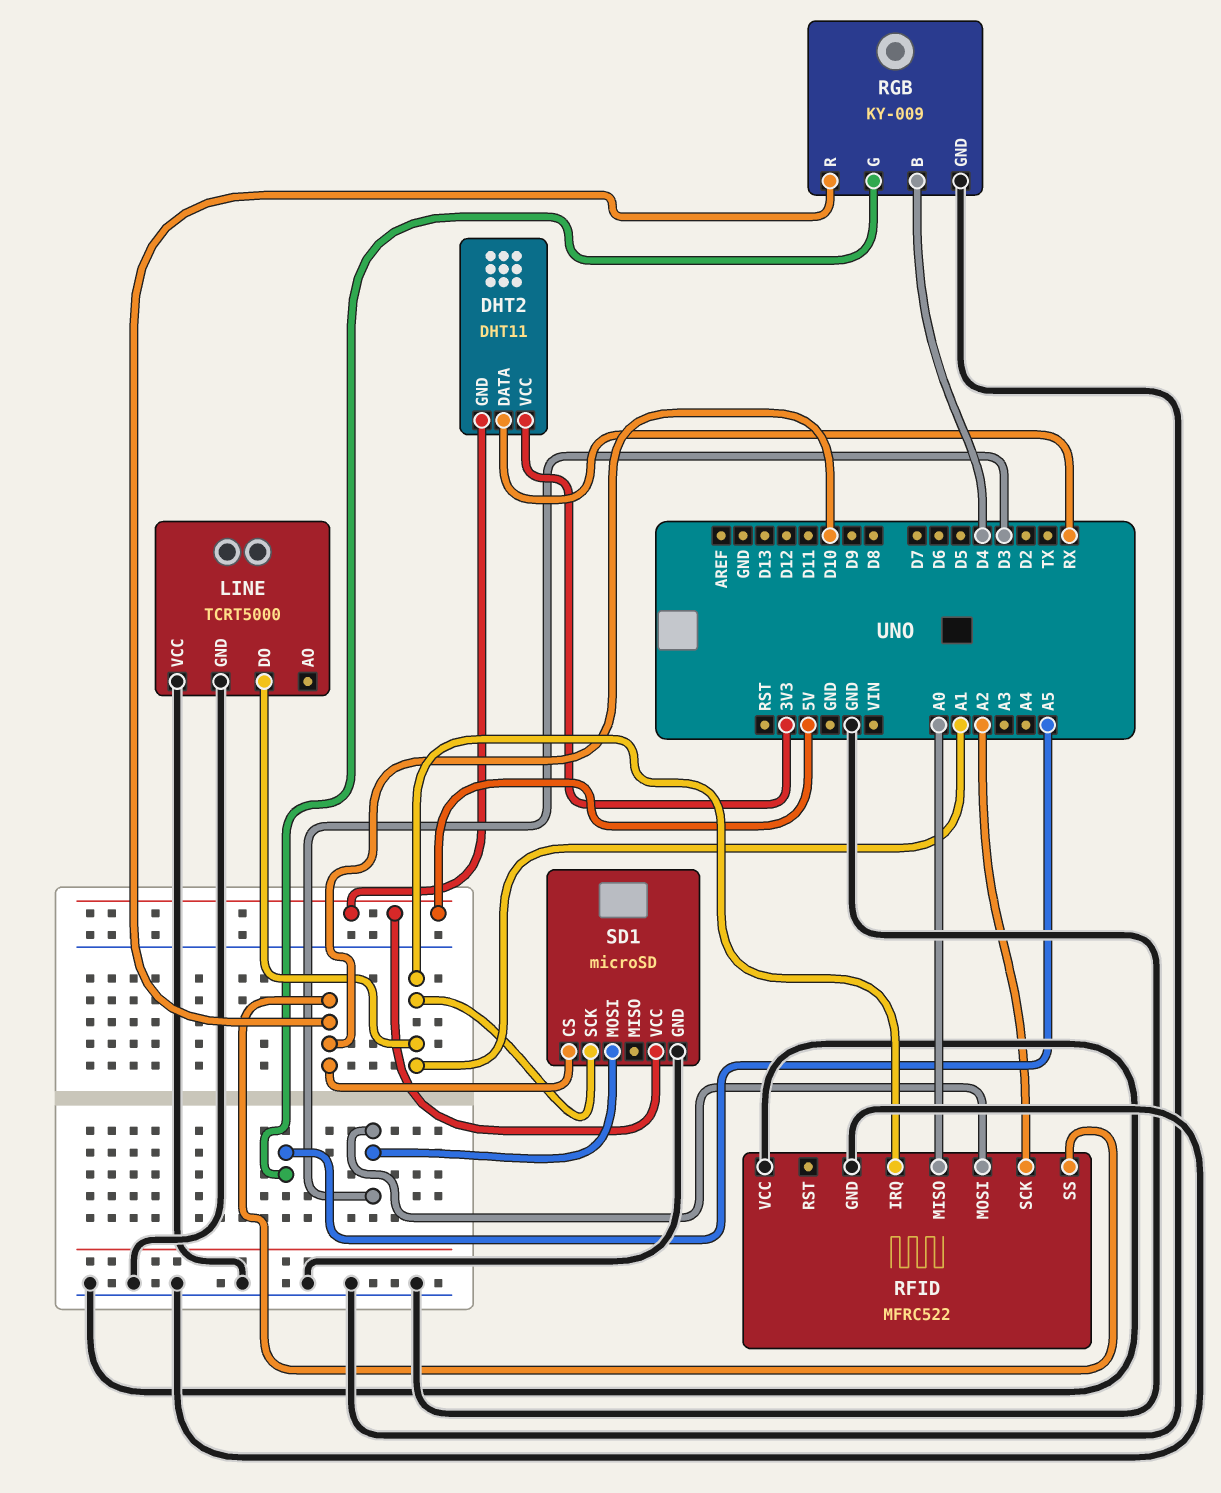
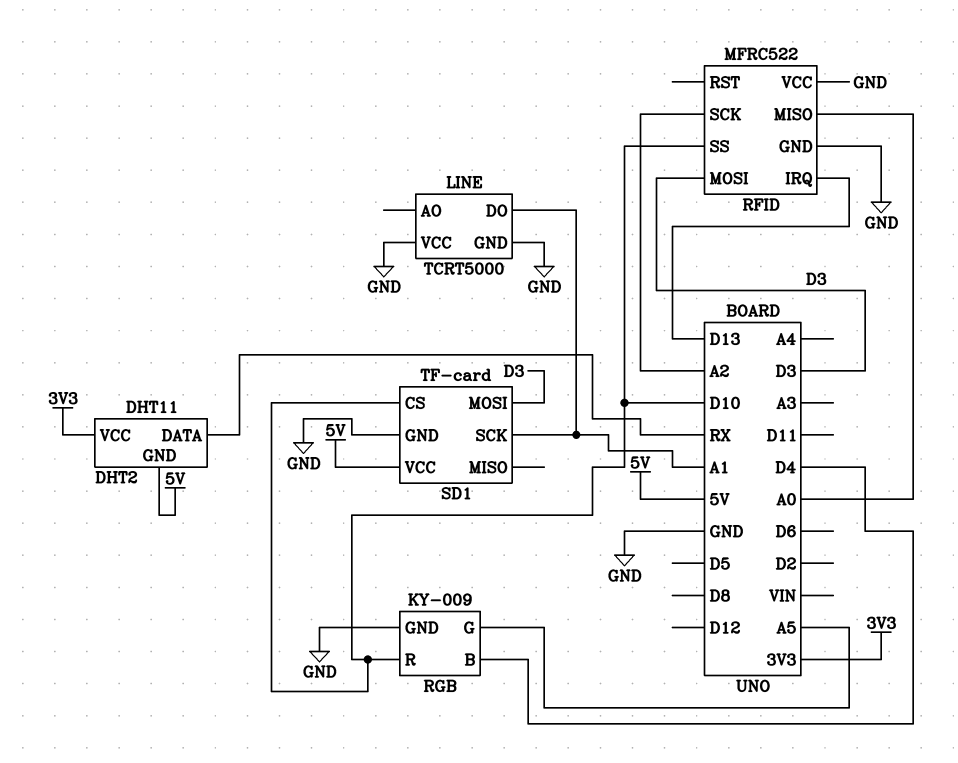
RFID pin IRQ: A1 -> D13
SD1: microSD -> TF-card

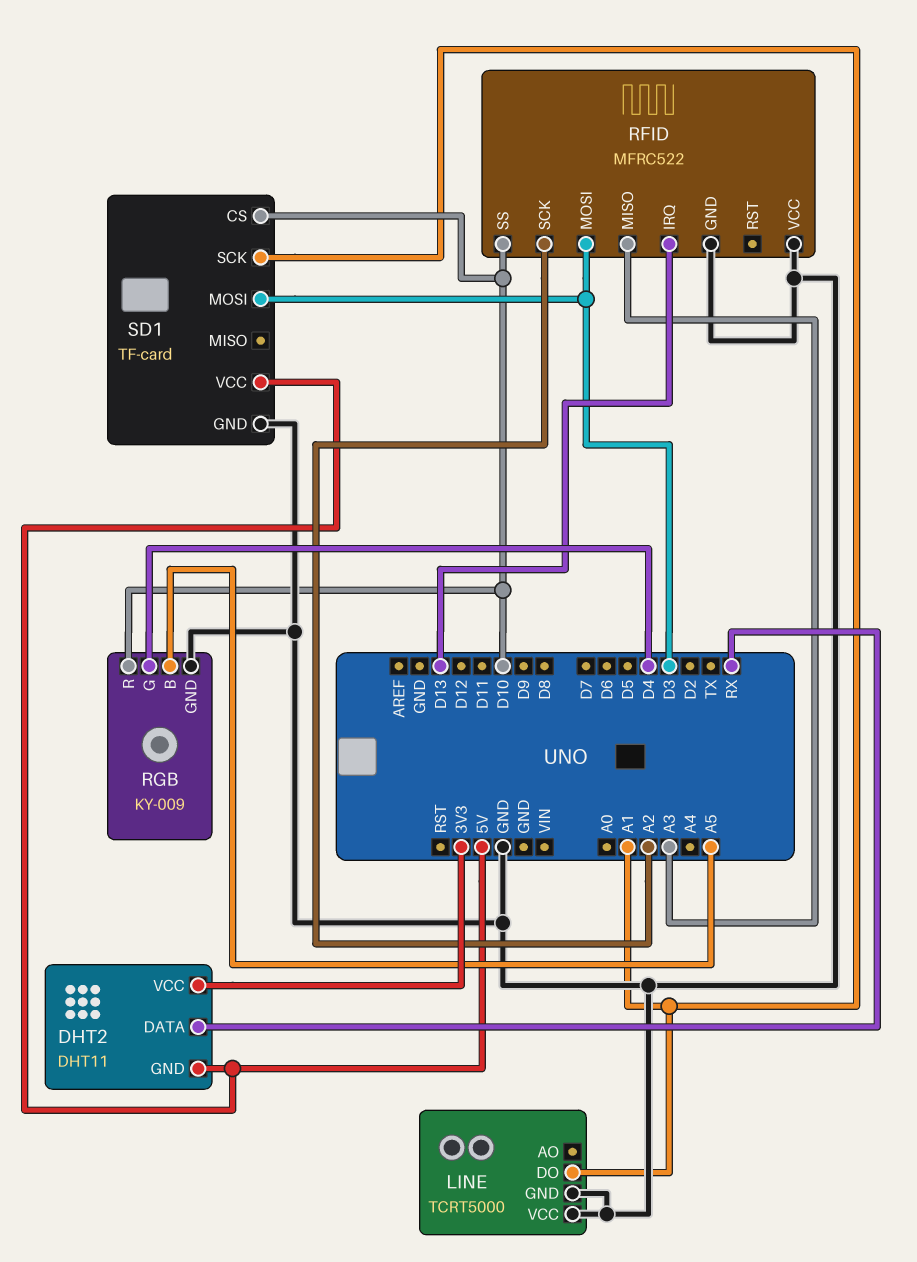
RFID pin MISO: A0 -> A3
RGB pin B: D4 -> A5
RGB pin G: A5 -> D4

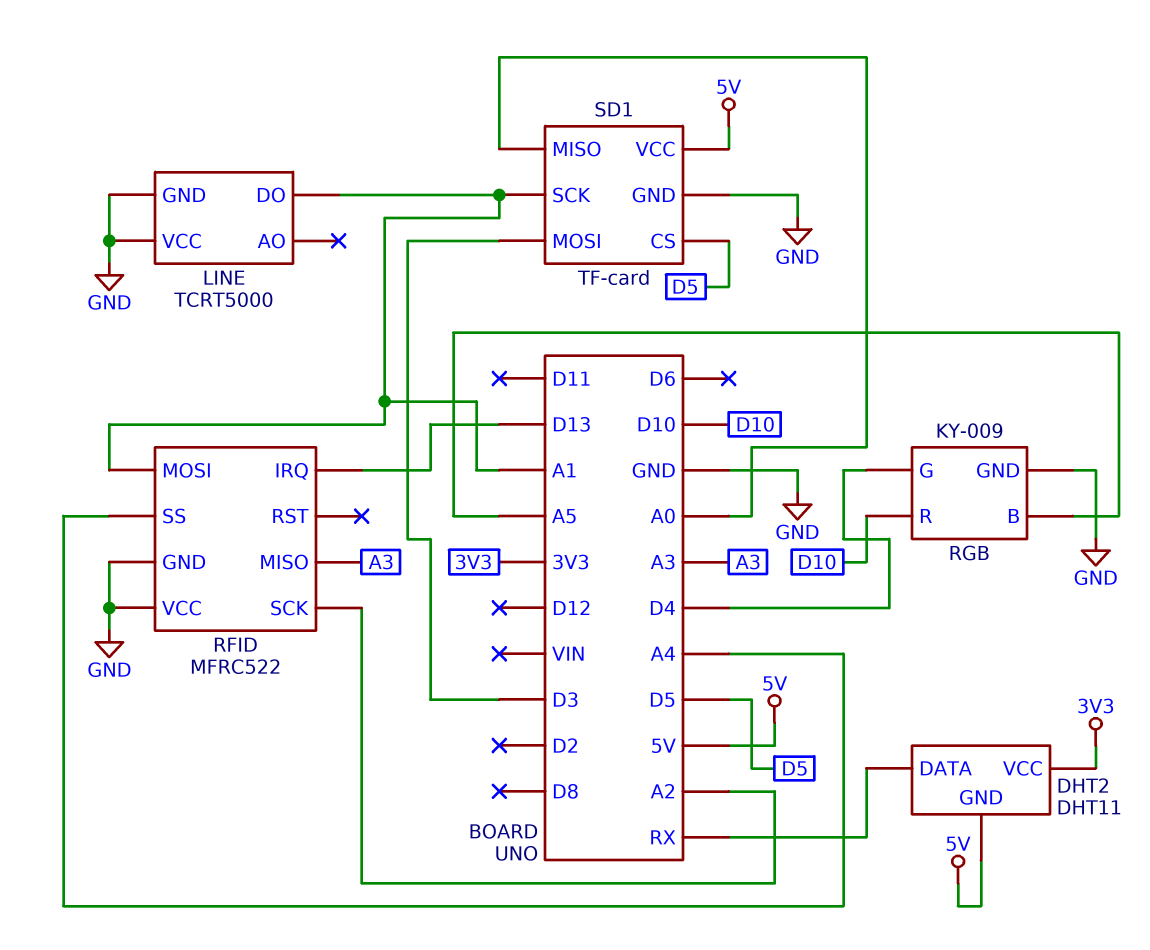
RFID pin MOSI: D3 -> A1
RFID pin SS: D10 -> A4
SD1 pin CS: D10 -> D5
SD1 pin MISO: none -> A0

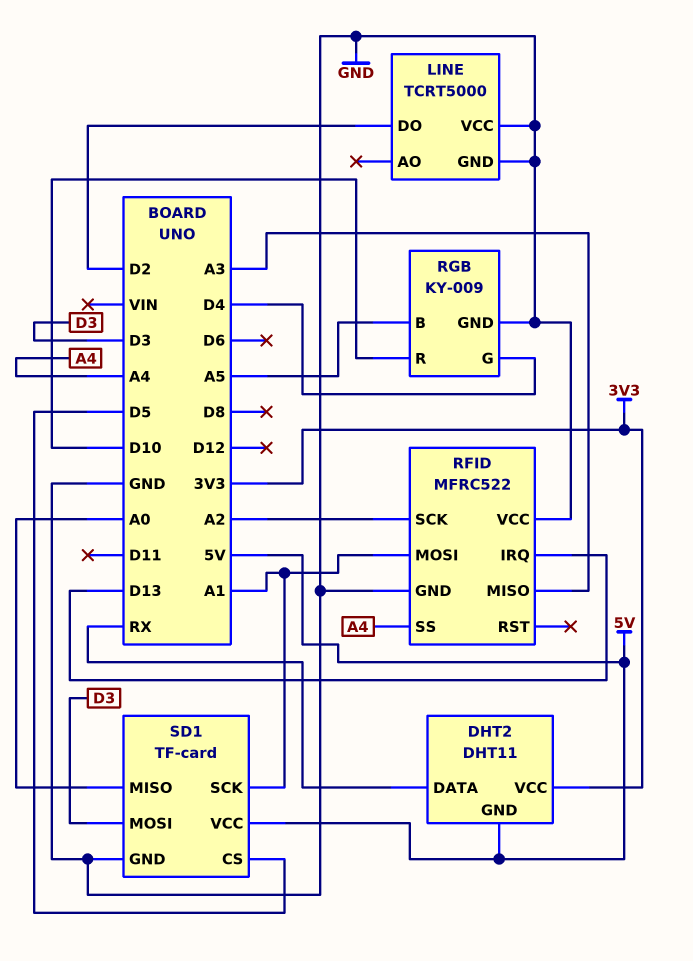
LINE pin DO: A1 -> D2

